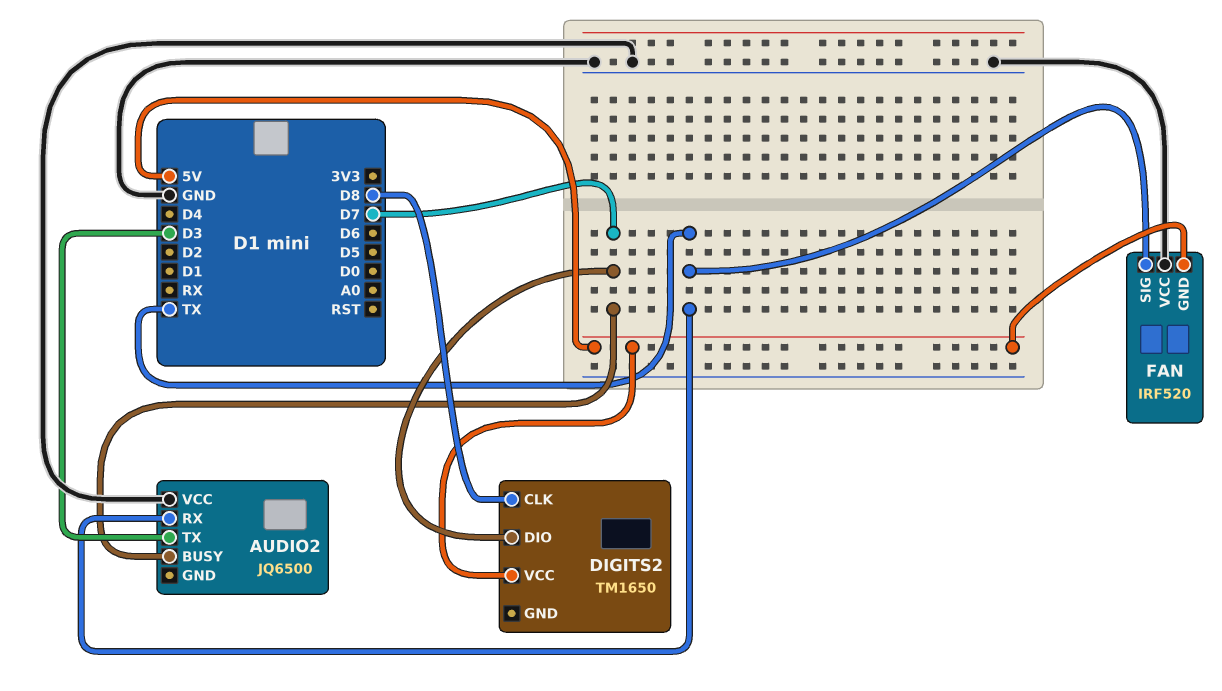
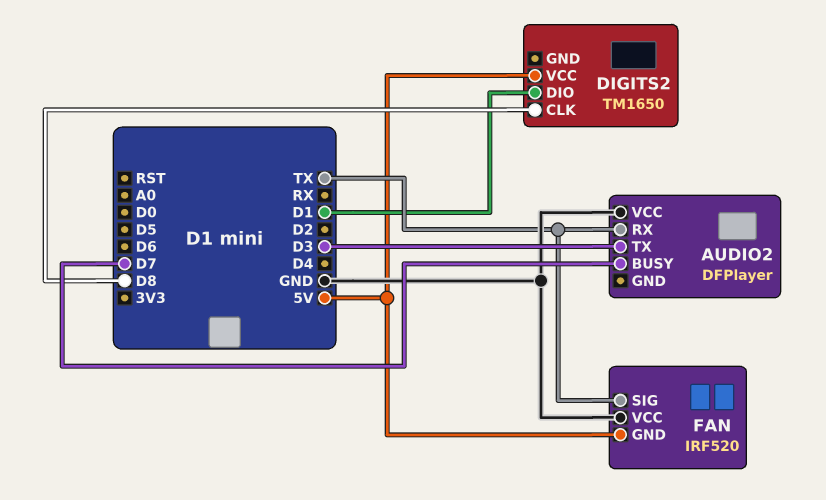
AUDIO2: JQ6500 -> DFPlayer
DIGITS2 pin DIO: D7 -> D1

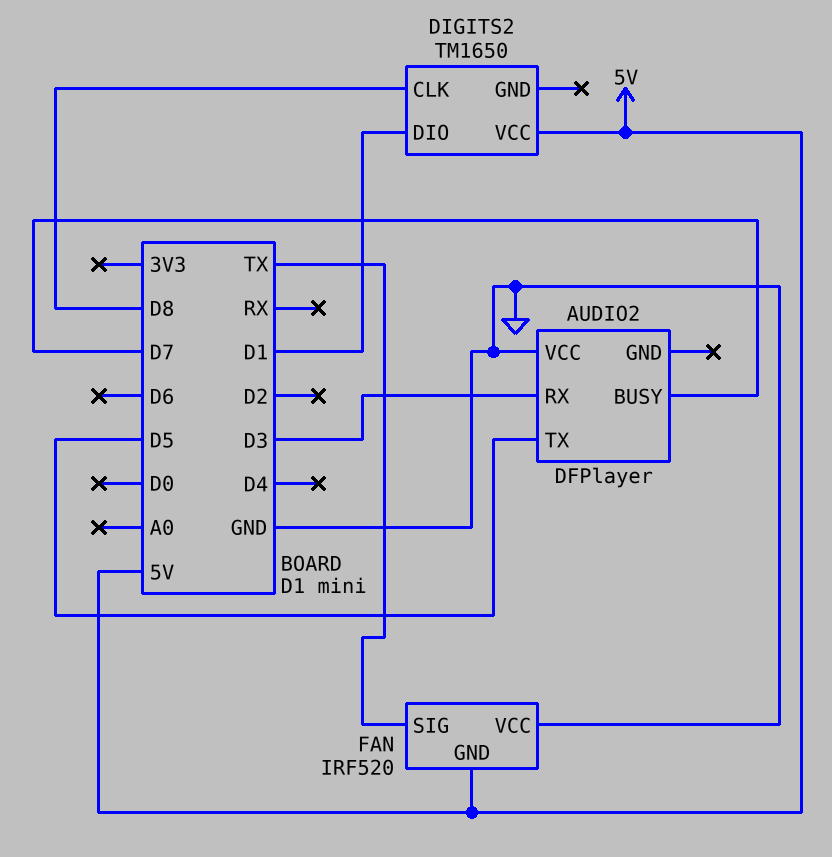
AUDIO2 pin RX: TX -> D3
AUDIO2 pin TX: D3 -> D5

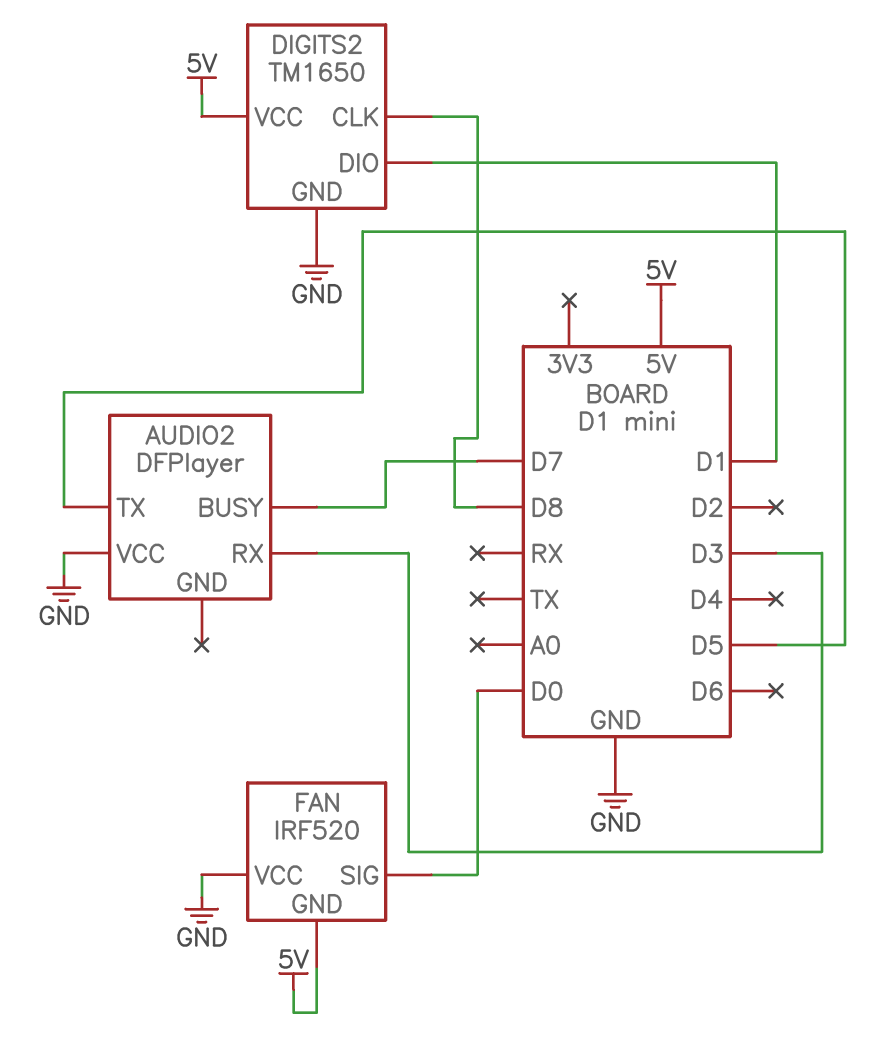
DIGITS2 pin GND: none -> GND
FAN pin SIG: TX -> D0

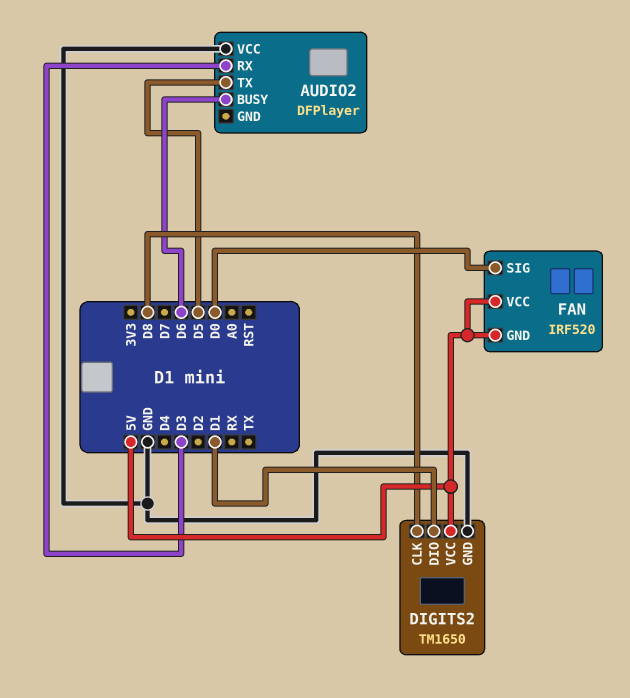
AUDIO2 pin BUSY: D7 -> D6
FAN pin VCC: GND -> 5V

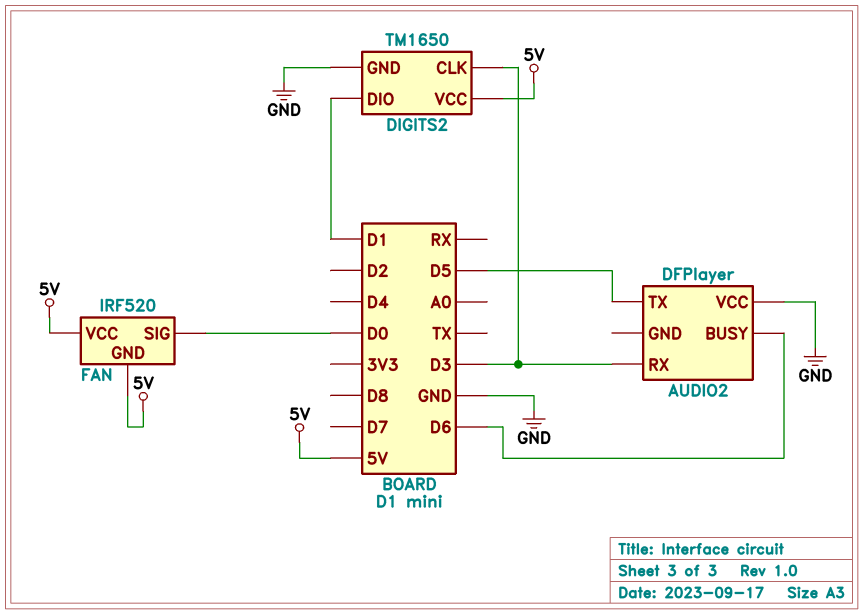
DIGITS2 pin CLK: D8 -> D3

